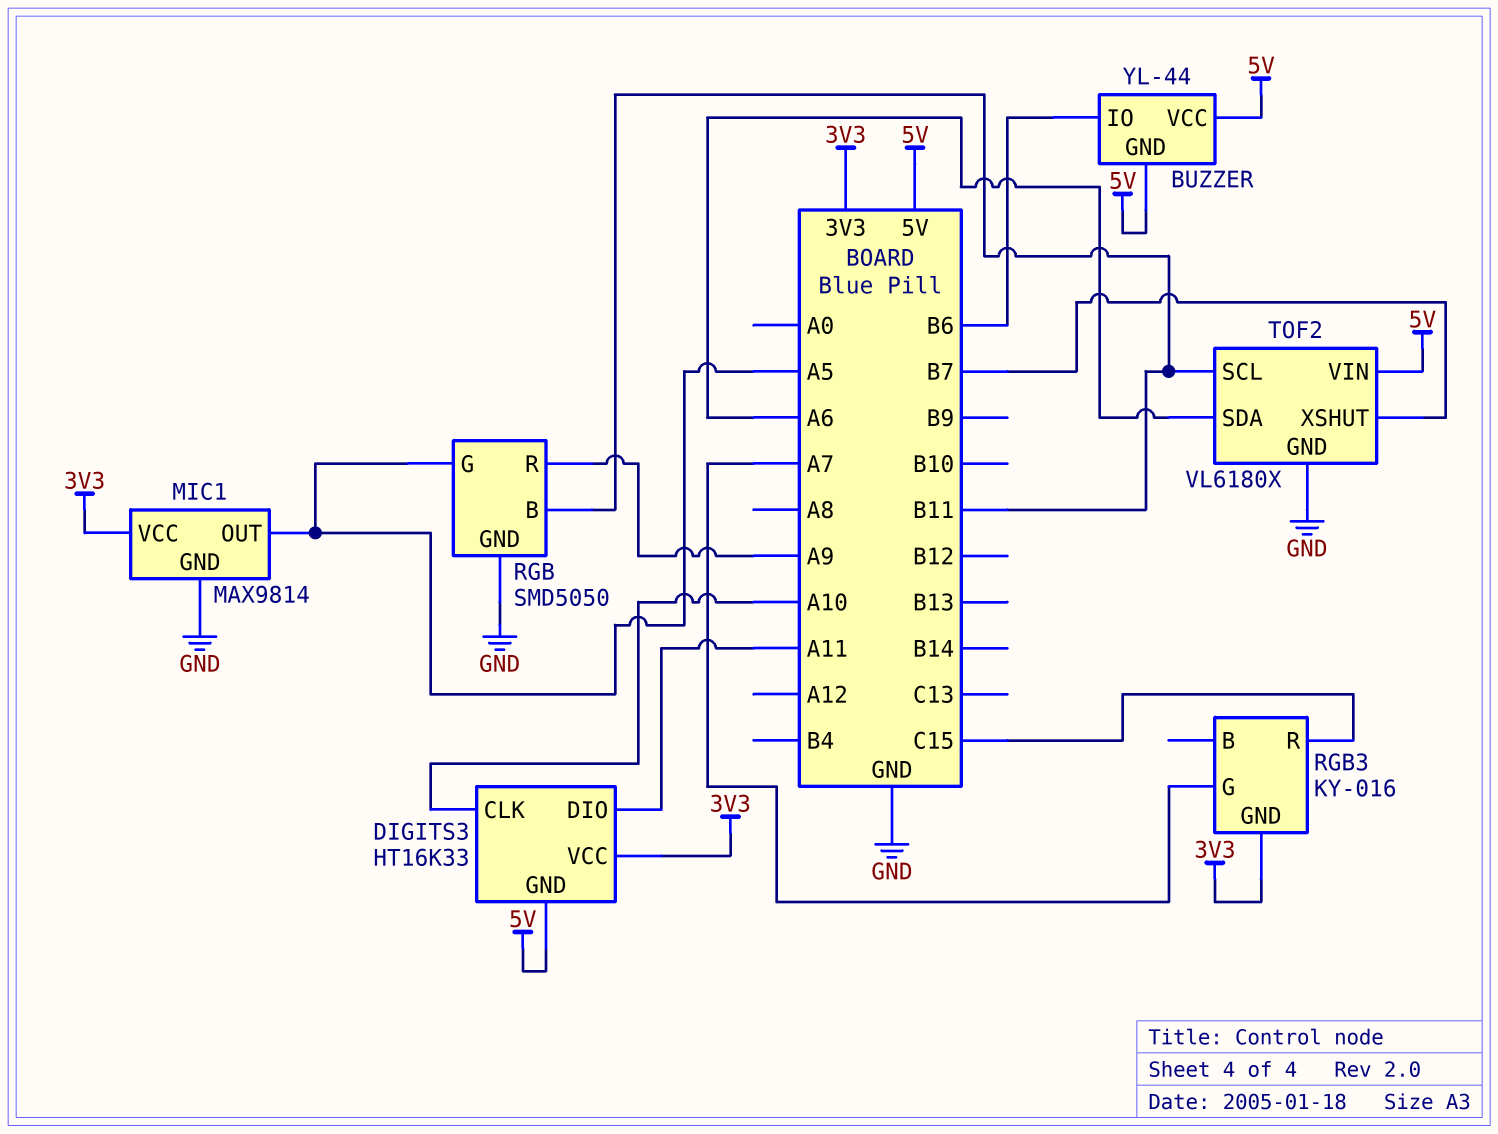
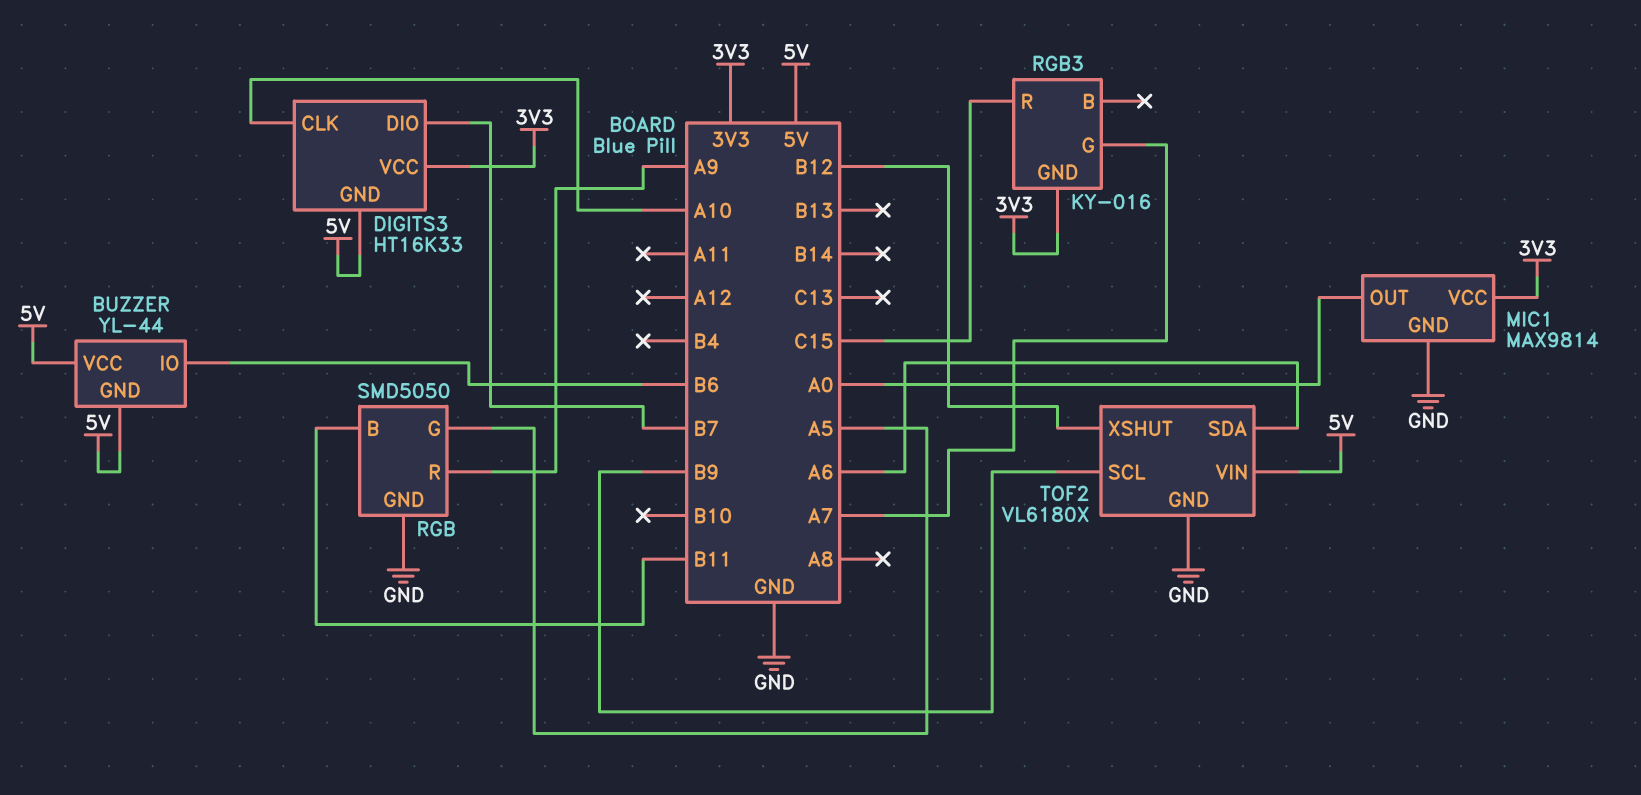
DIGITS3 pin DIO: A11 -> B7
MIC1 pin OUT: A5 -> A0
TOF2 pin SCL: B11 -> B9
TOF2 pin XSHUT: B7 -> B12

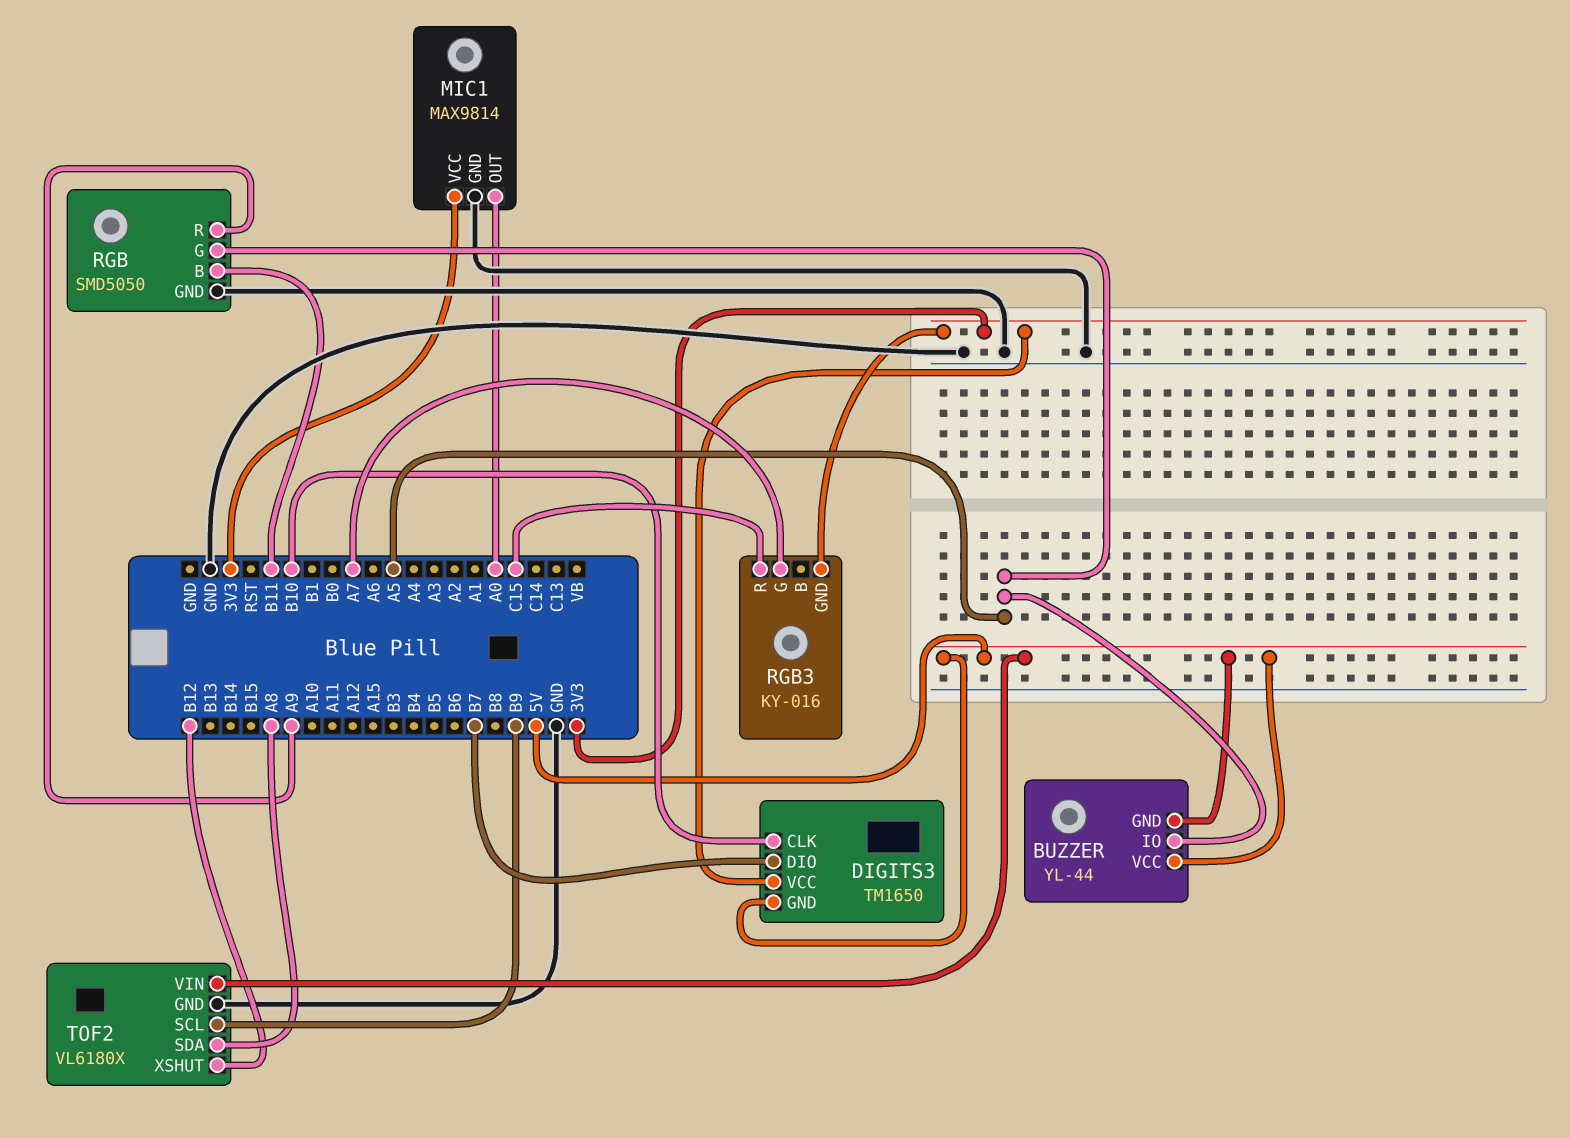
BUZZER pin IO: B6 -> A5
DIGITS3: HT16K33 -> TM1650
DIGITS3 pin CLK: A10 -> B10
TOF2 pin SDA: A6 -> A8

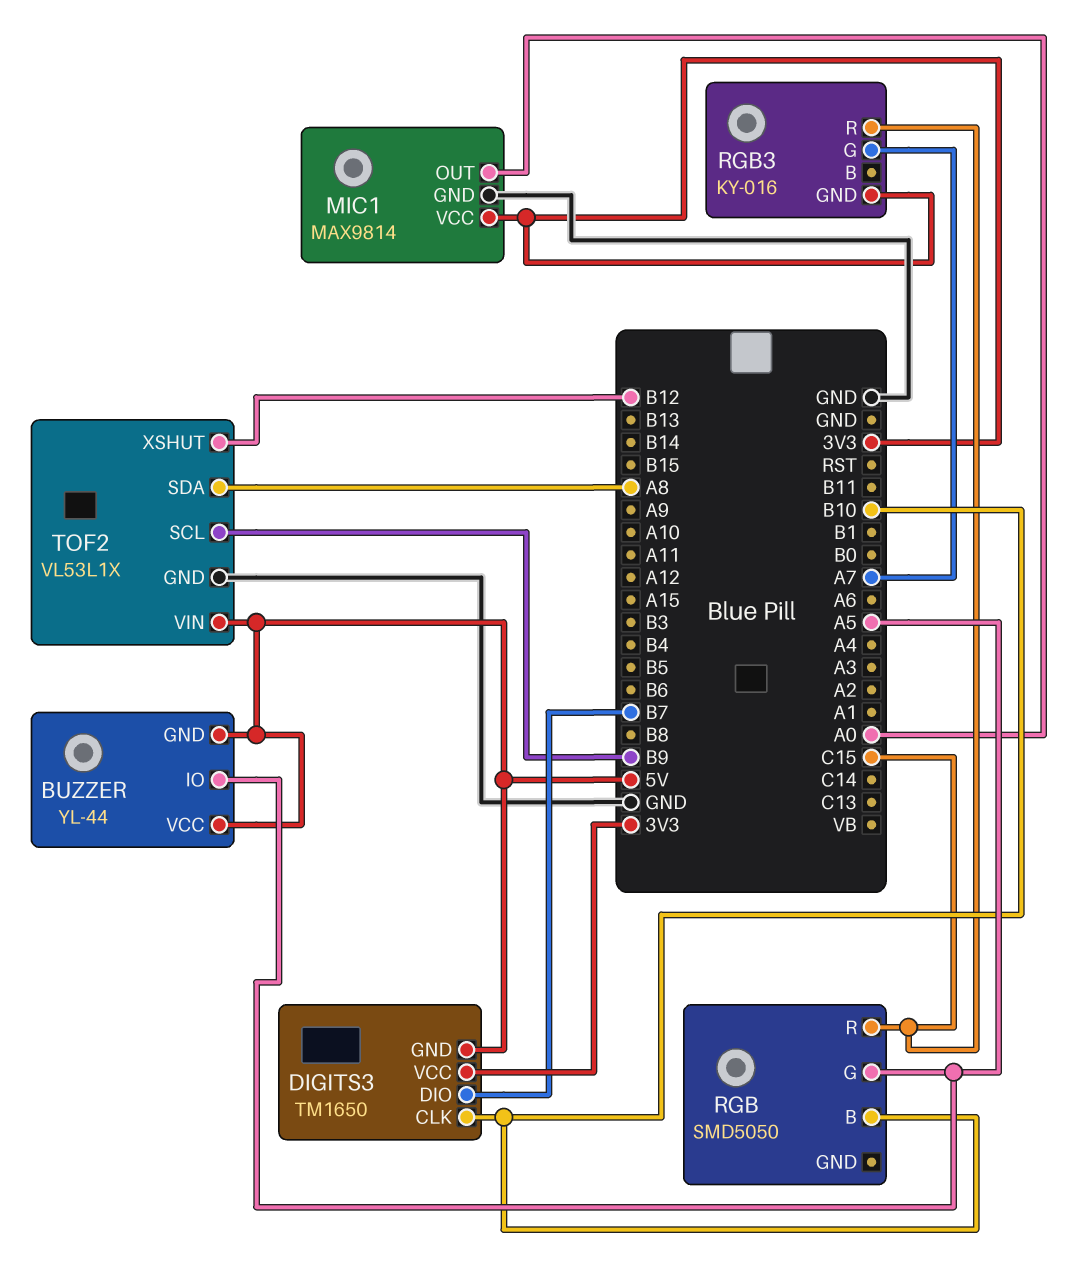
RGB pin B: B11 -> B10
RGB pin GND: GND -> none
RGB pin R: A9 -> C15
TOF2: VL6180X -> VL53L1X

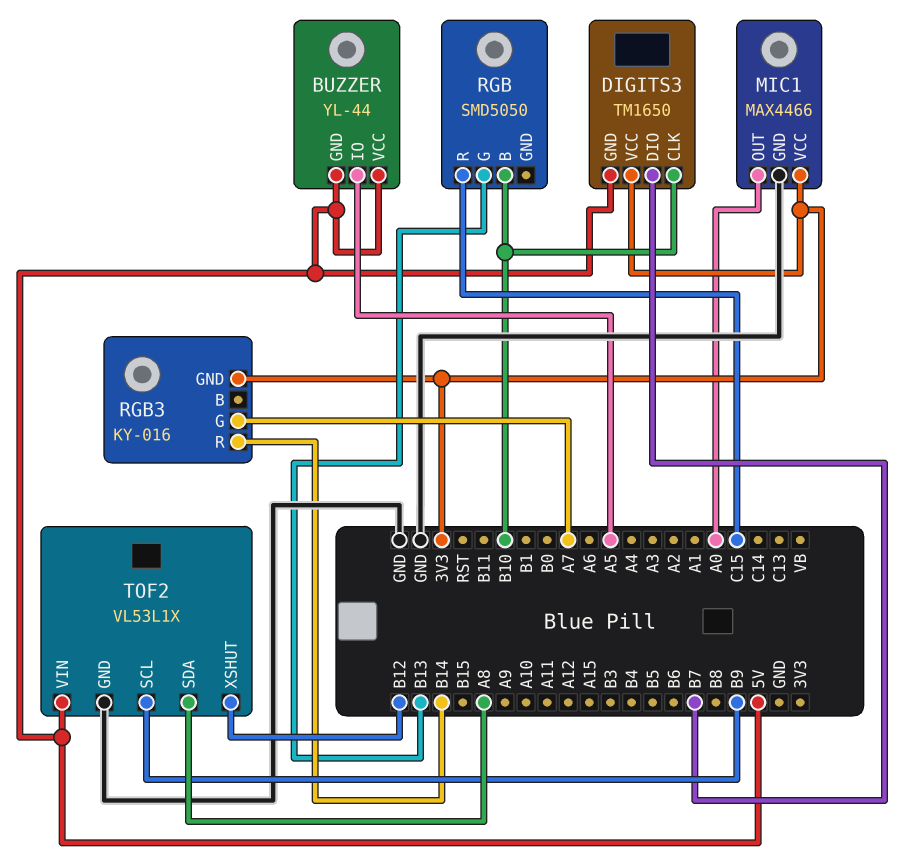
MIC1: MAX9814 -> MAX4466
RGB pin G: A5 -> B13
RGB3 pin R: C15 -> B14

